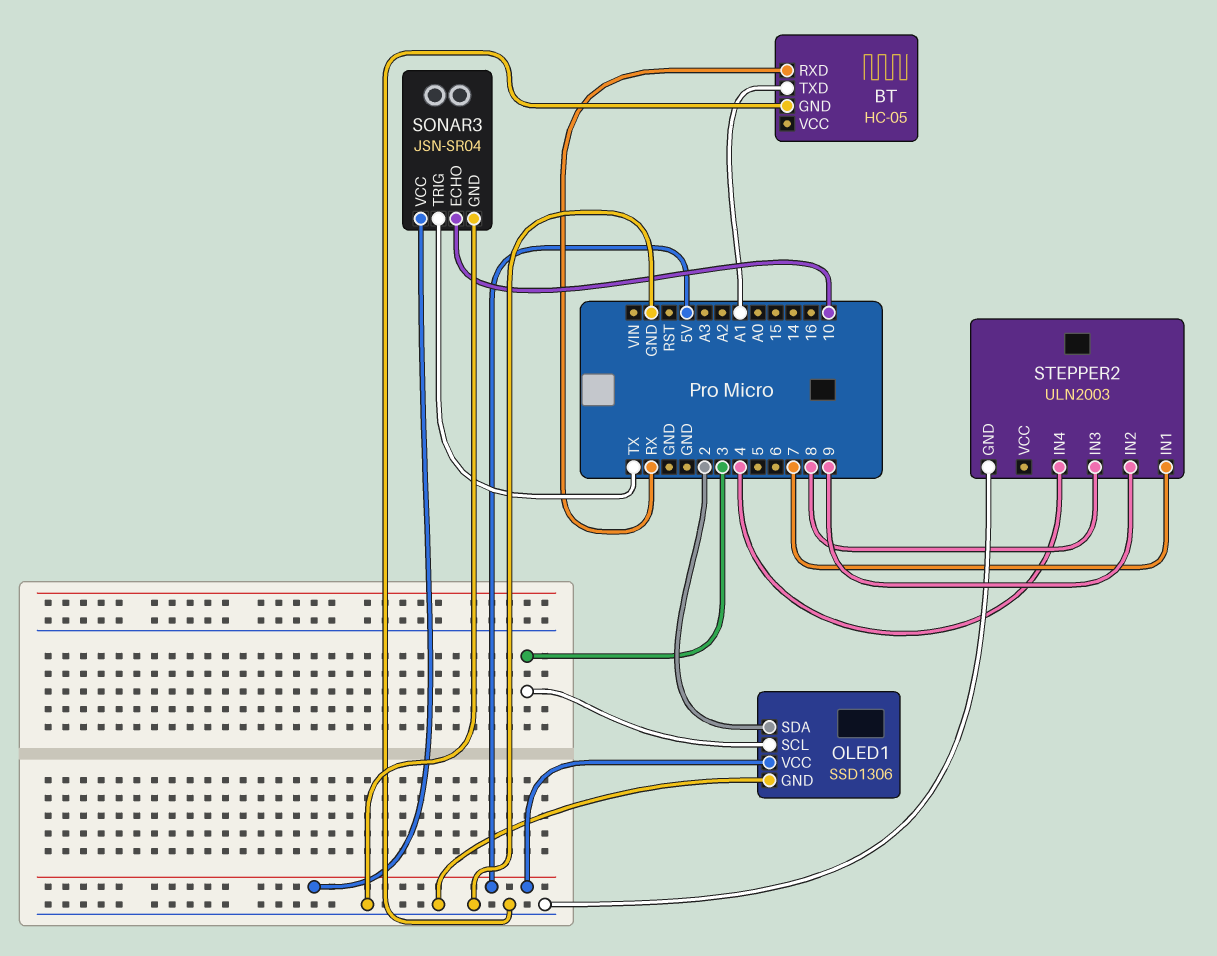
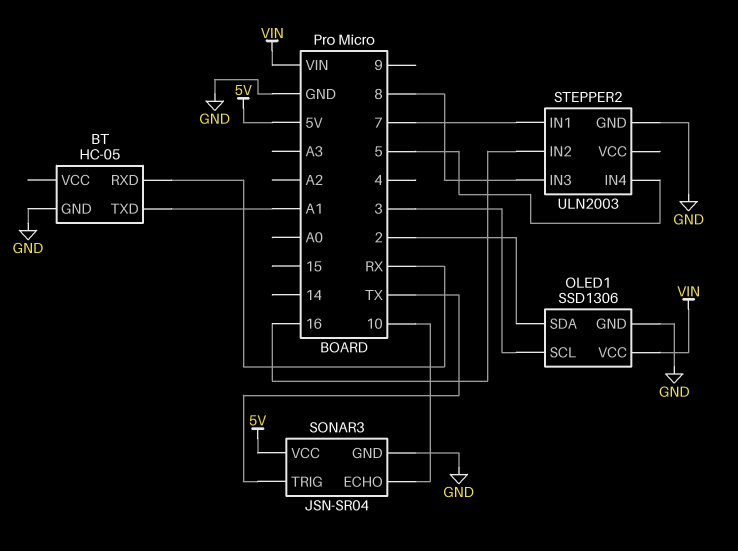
OLED1 pin VCC: 5V -> VIN
STEPPER2 pin IN2: 9 -> 16
STEPPER2 pin IN4: 4 -> 5

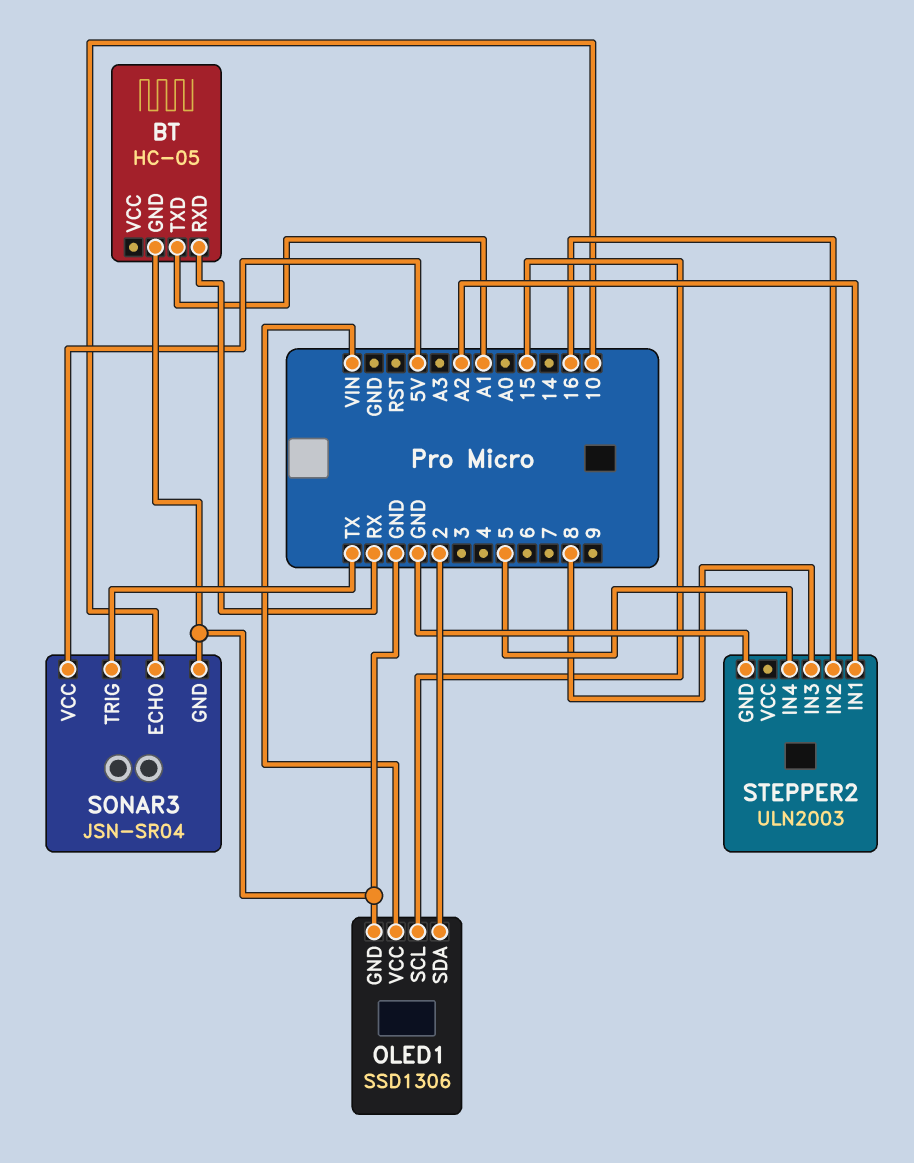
OLED1 pin SCL: 3 -> 15
STEPPER2 pin IN1: 7 -> A2

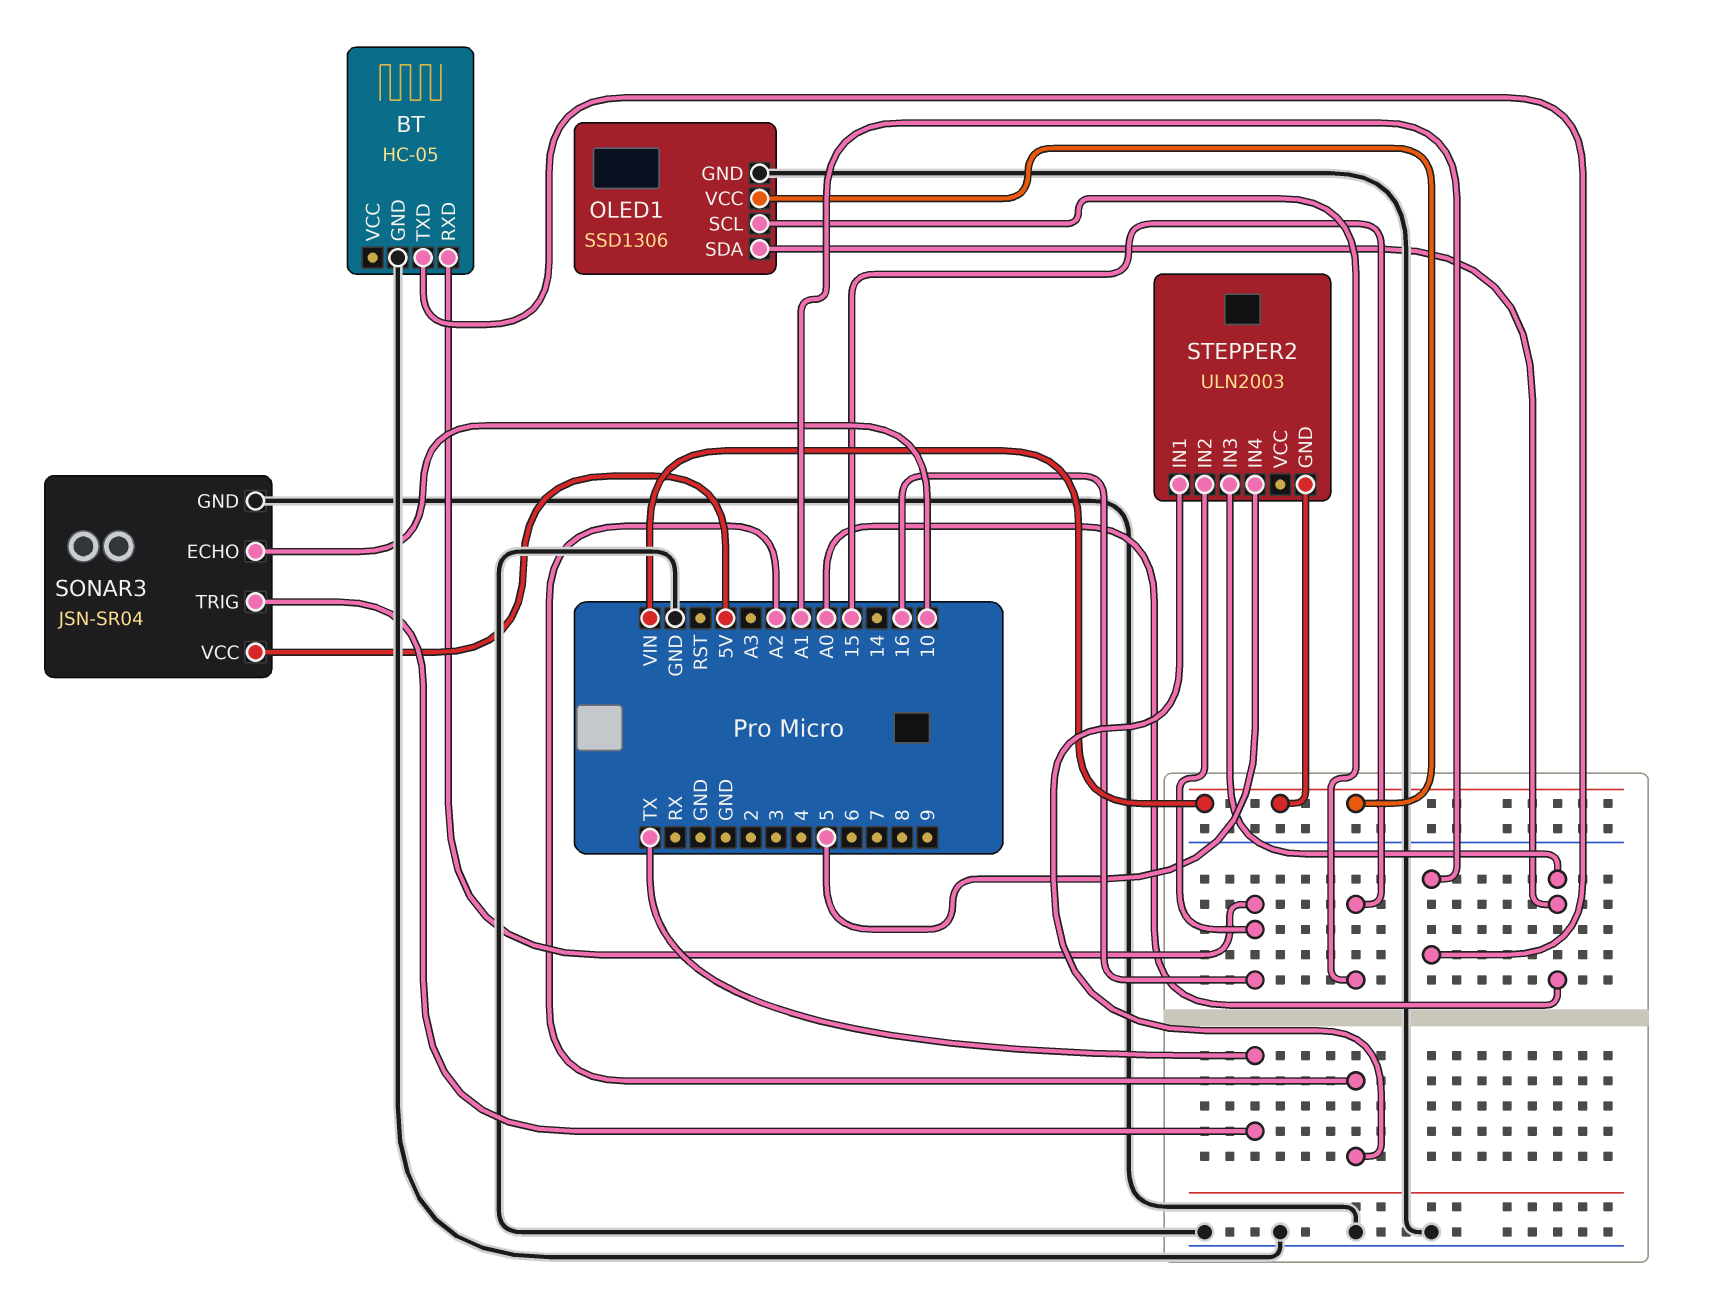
BT pin RXD: RX -> 16
OLED1 pin SDA: 2 -> A0
STEPPER2 pin GND: GND -> VIN
STEPPER2 pin IN3: 8 -> A0

